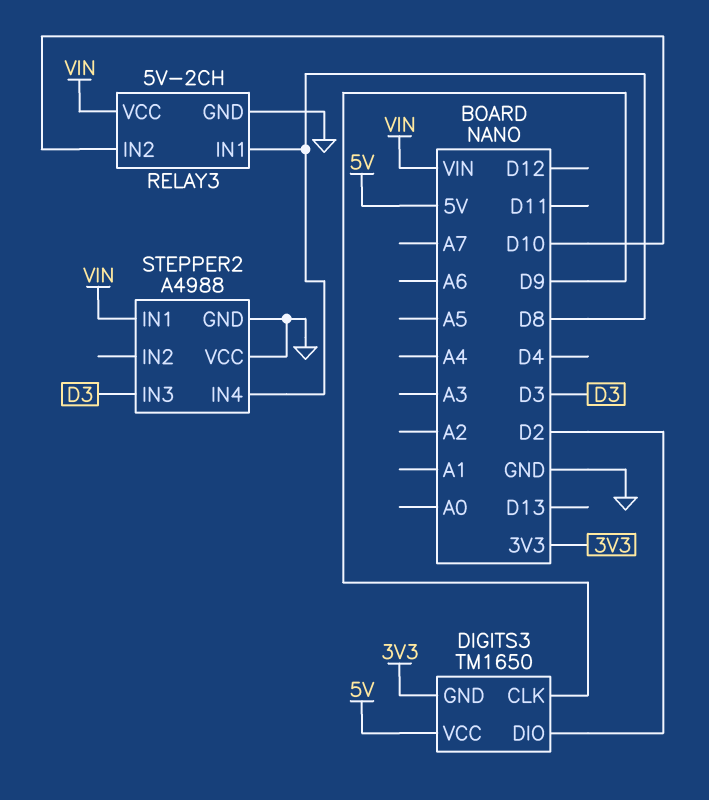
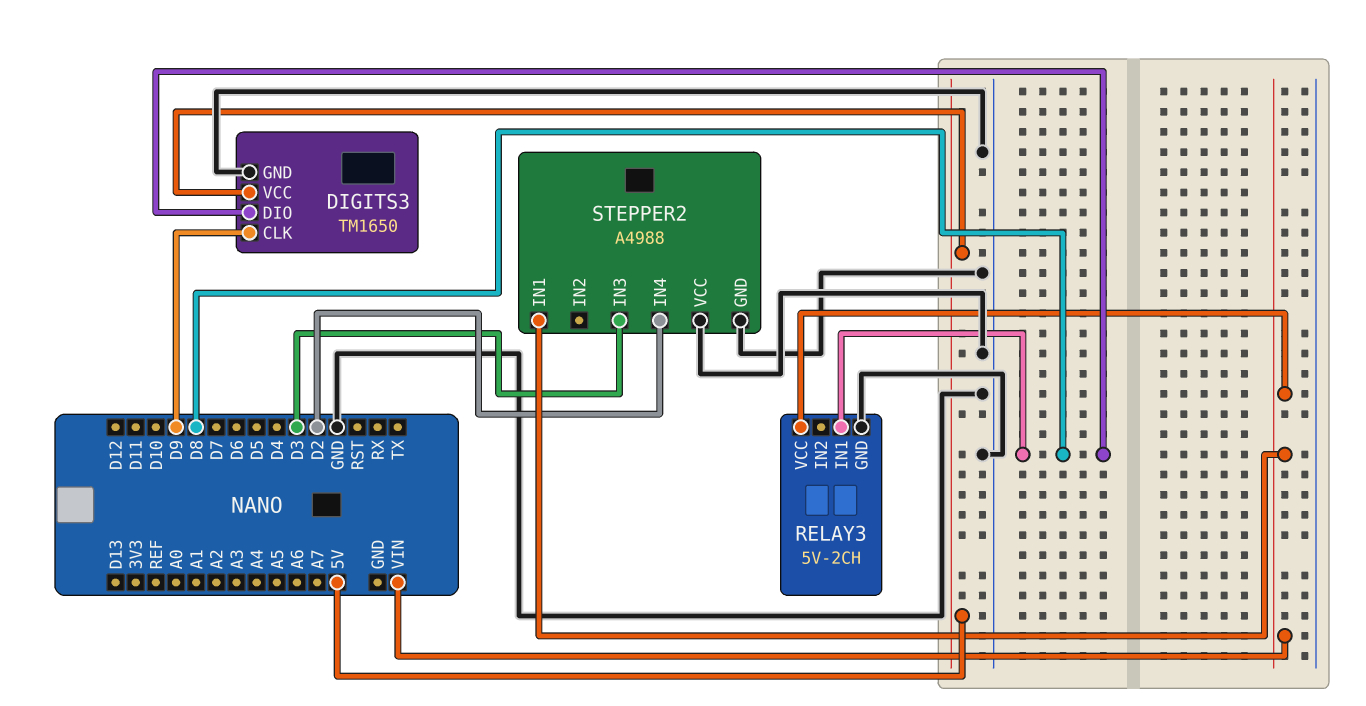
DIGITS3 pin DIO: D2 -> D8
DIGITS3 pin GND: 3V3 -> GND
RELAY3 pin IN2: D10 -> none
STEPPER2 pin IN4: D8 -> D2

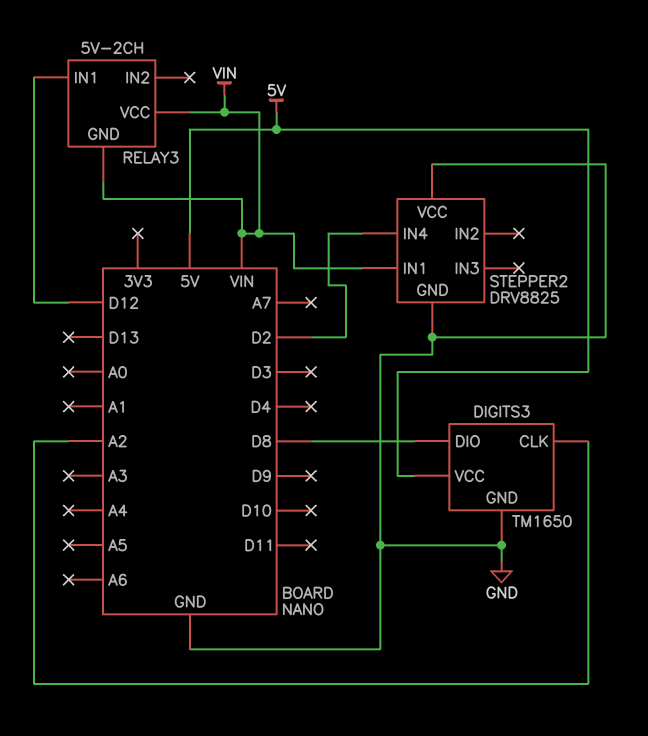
DIGITS3 pin CLK: D9 -> A2
RELAY3 pin GND: GND -> VIN
RELAY3 pin IN1: D8 -> D12
STEPPER2: A4988 -> DRV8825
STEPPER2 pin IN3: D3 -> none

